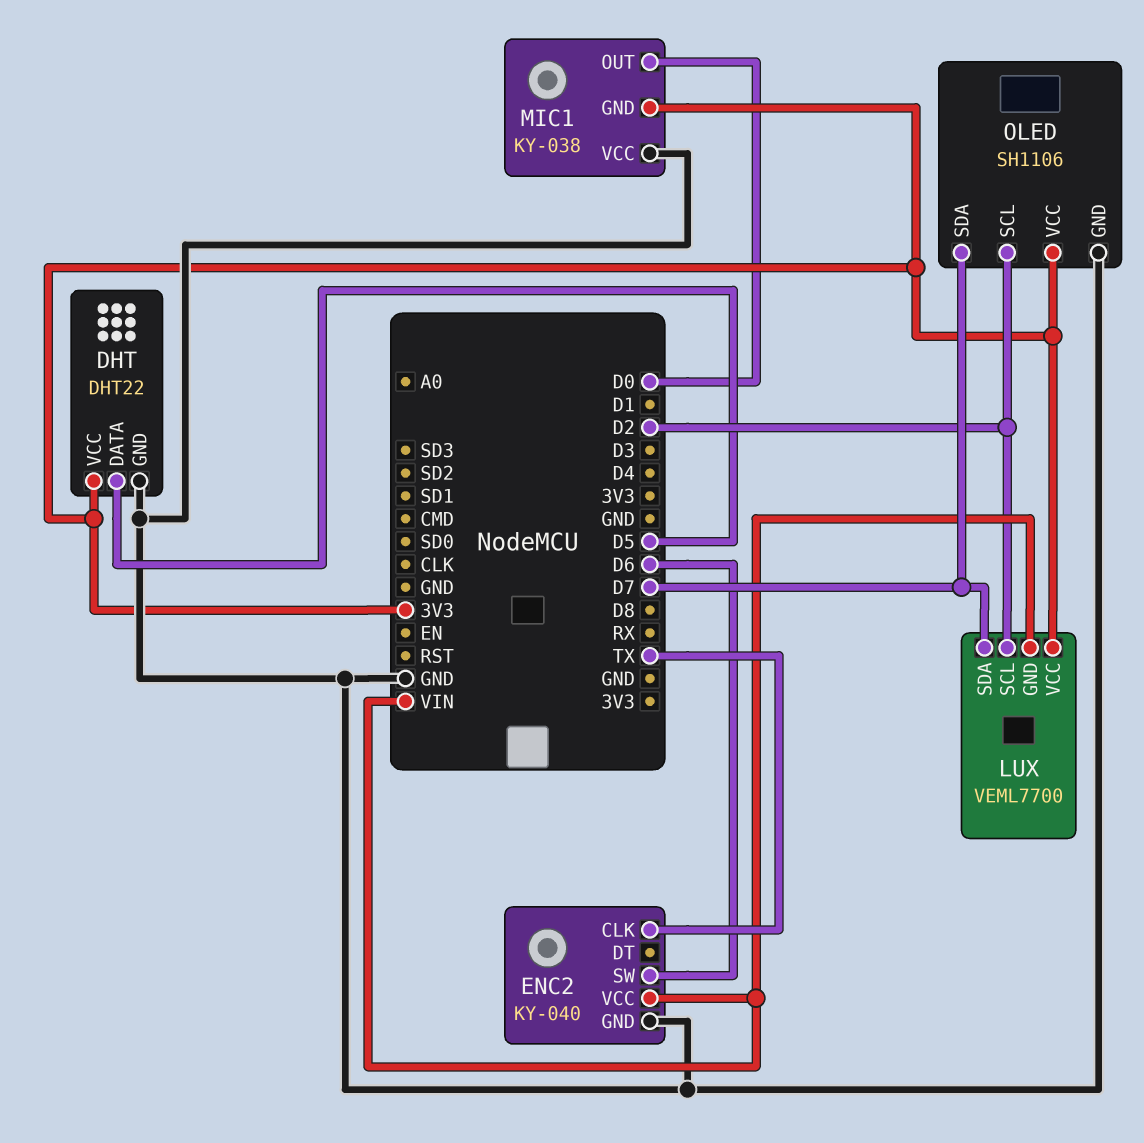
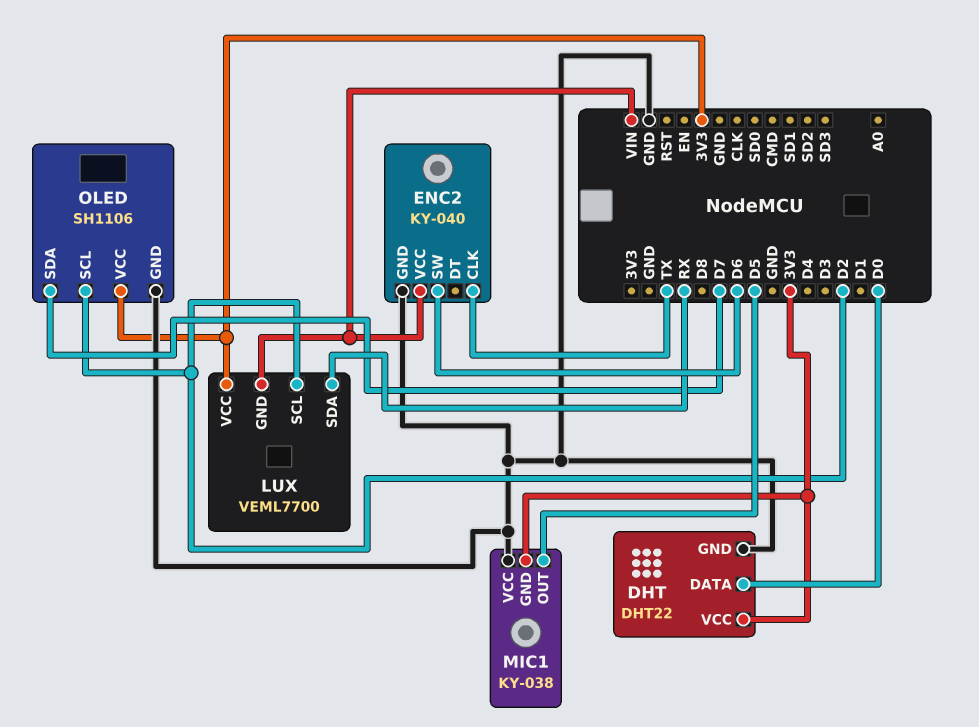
DHT pin DATA: D5 -> D0
LUX pin SDA: D7 -> RX
MIC1 pin OUT: D0 -> D5

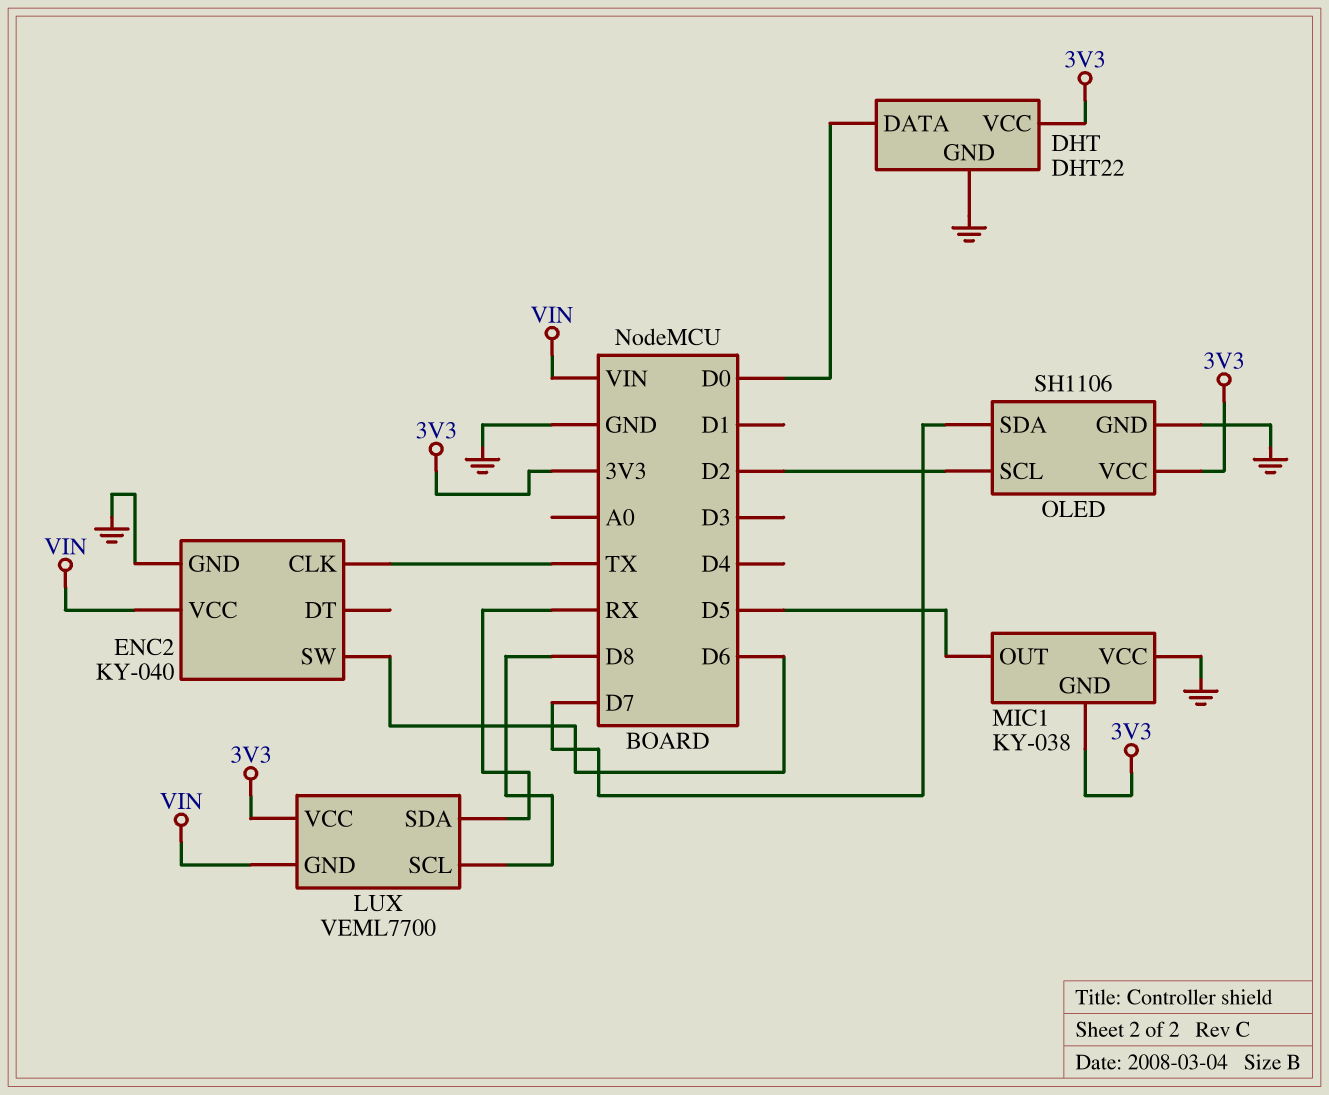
LUX pin SCL: D2 -> D8

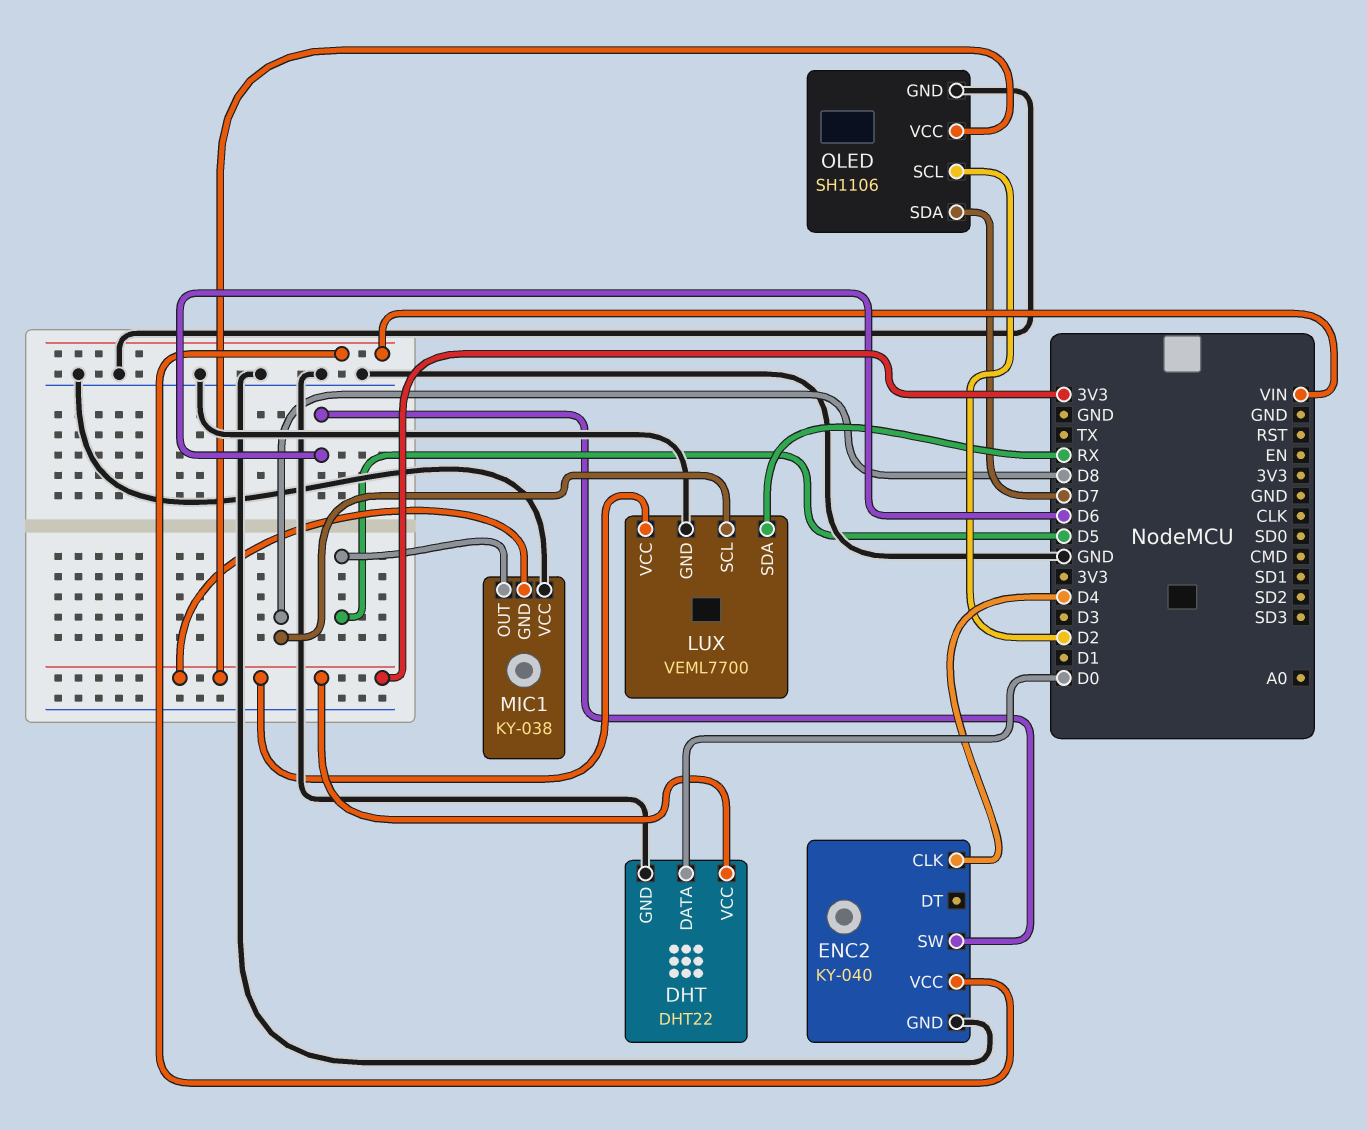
ENC2 pin CLK: TX -> D4
LUX pin GND: VIN -> GND

